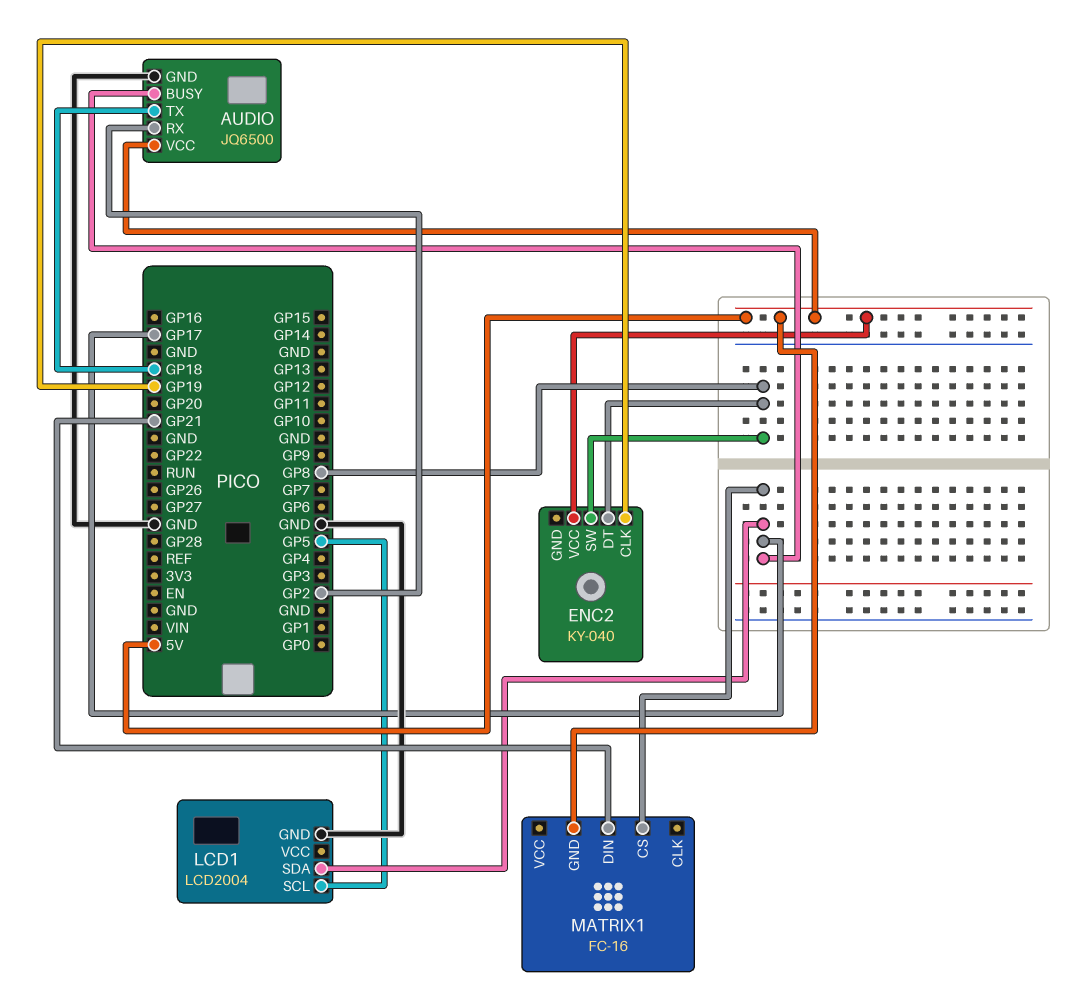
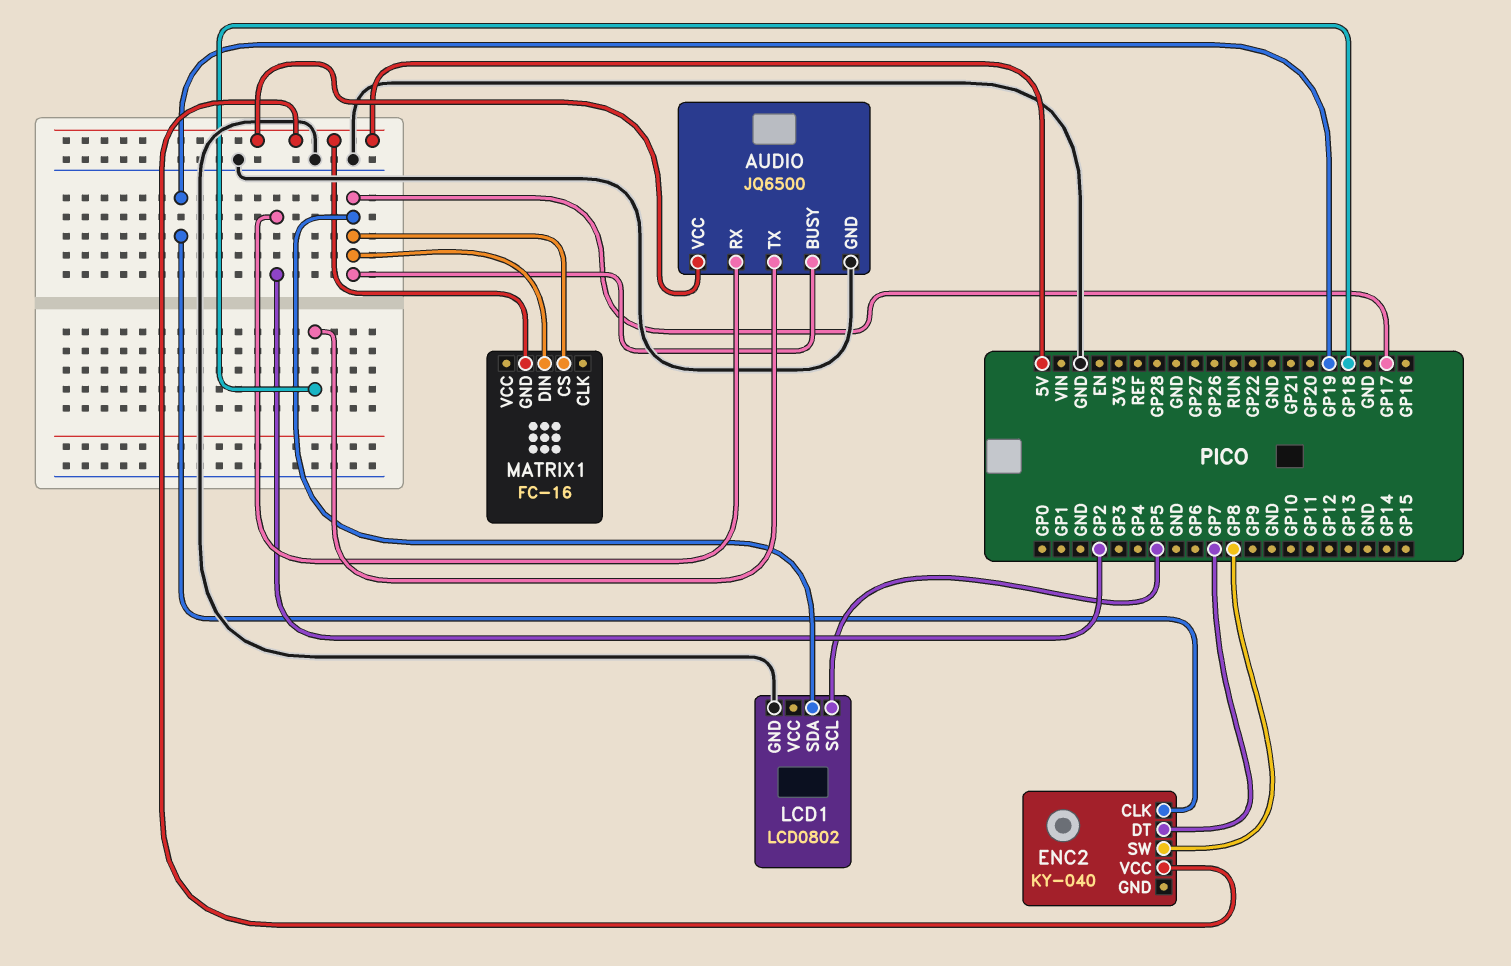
ENC2 pin DT: GP8 -> GP7
LCD1: LCD2004 -> LCD0802
MATRIX1 pin DIN: GP21 -> GP17

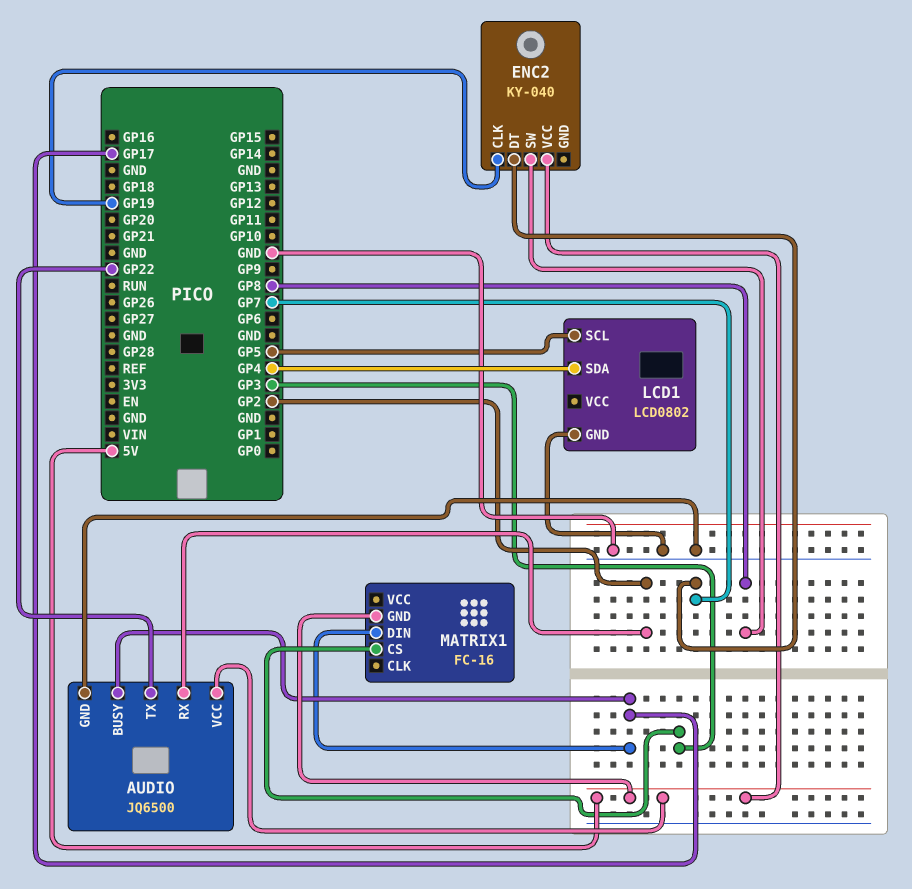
AUDIO pin TX: GP18 -> GP22
LCD1 pin SDA: GP17 -> GP4
MATRIX1 pin CS: GP17 -> GP3

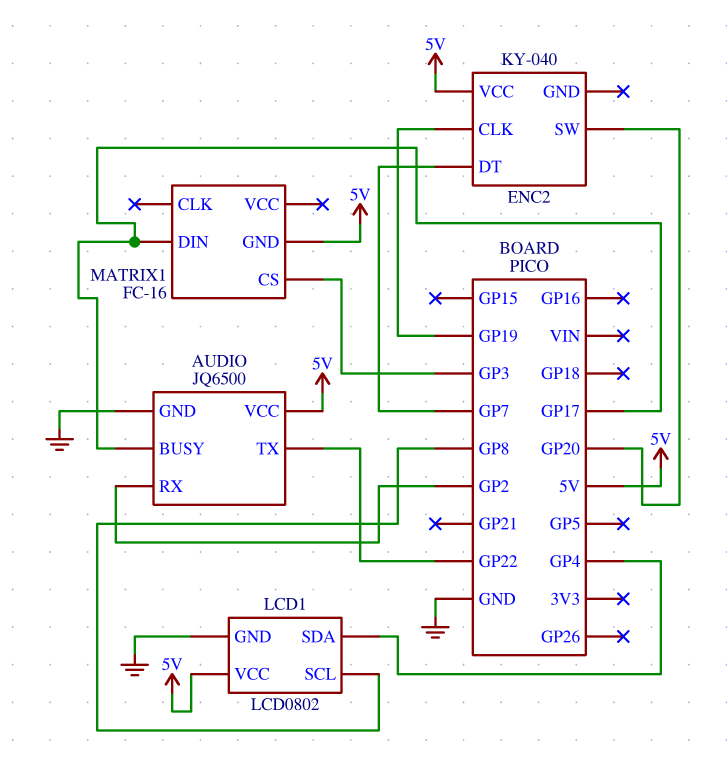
ENC2 pin SW: GP8 -> GP20
LCD1 pin SCL: GP5 -> GP8
LCD1 pin VCC: none -> 5V

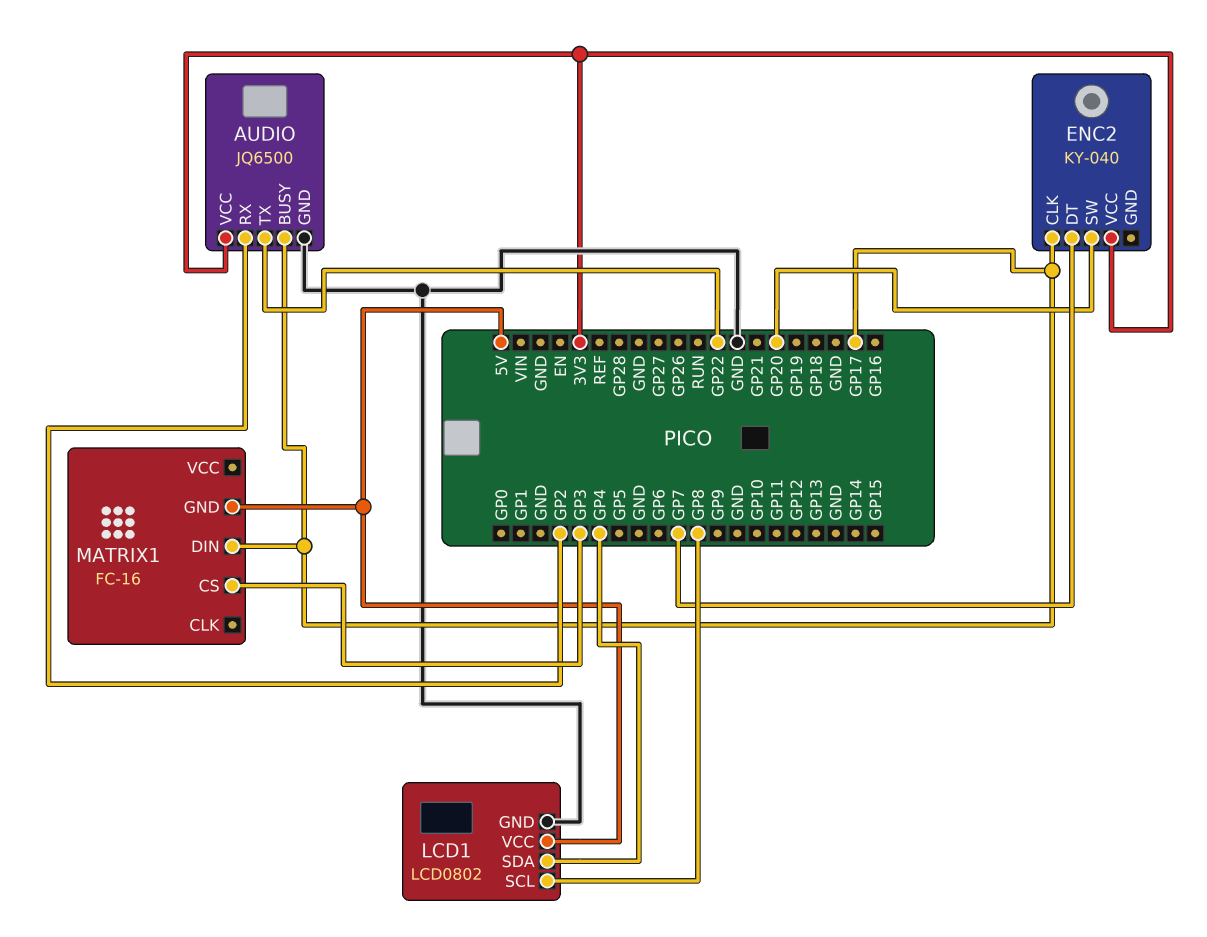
AUDIO pin VCC: 5V -> 3V3
ENC2 pin CLK: GP19 -> GP17
ENC2 pin VCC: 5V -> 3V3

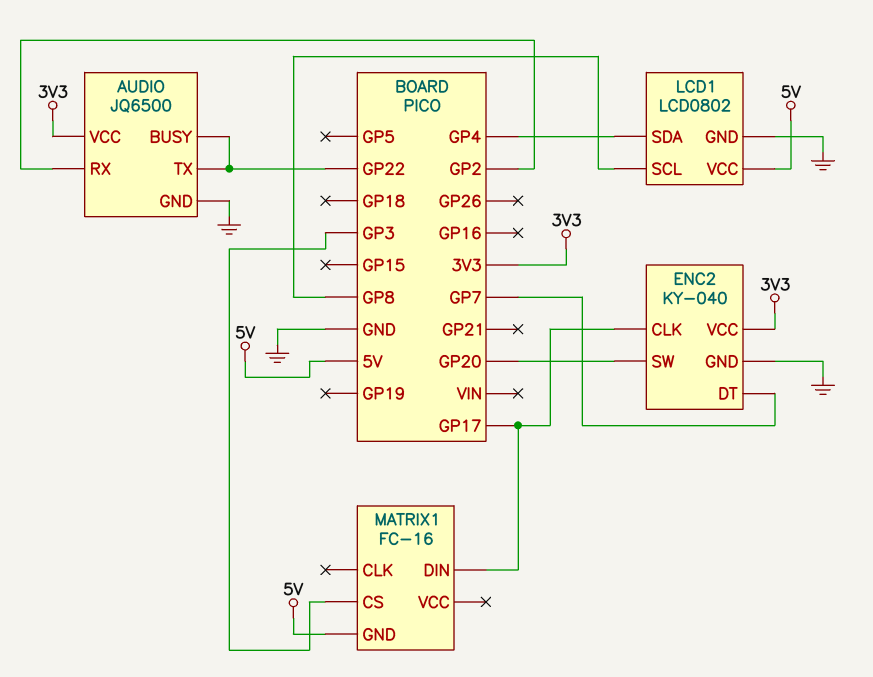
AUDIO pin BUSY: GP17 -> GP22
ENC2 pin GND: none -> GND

